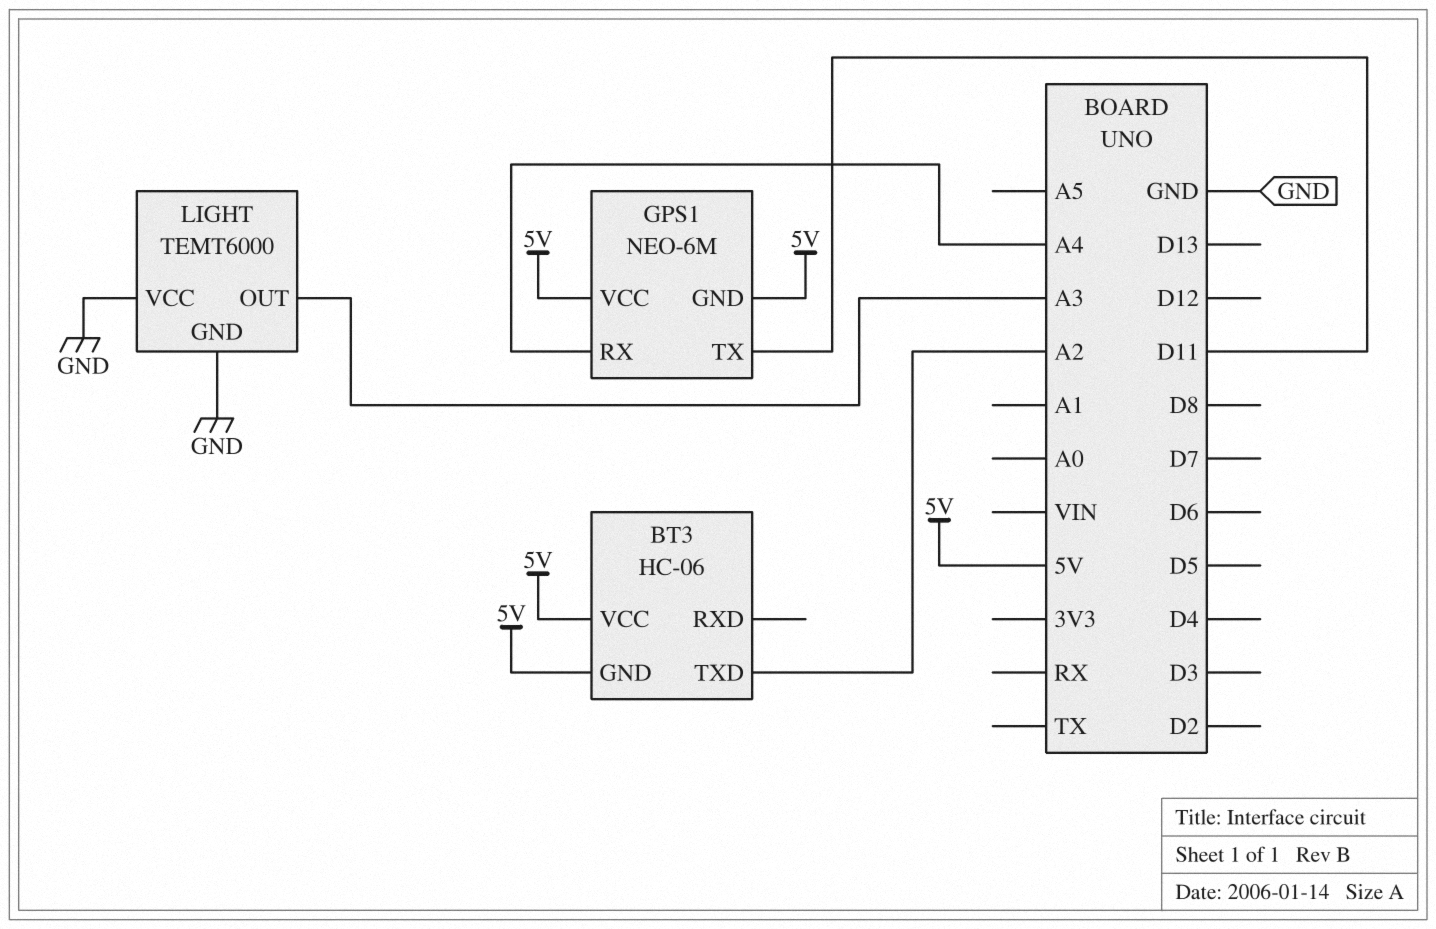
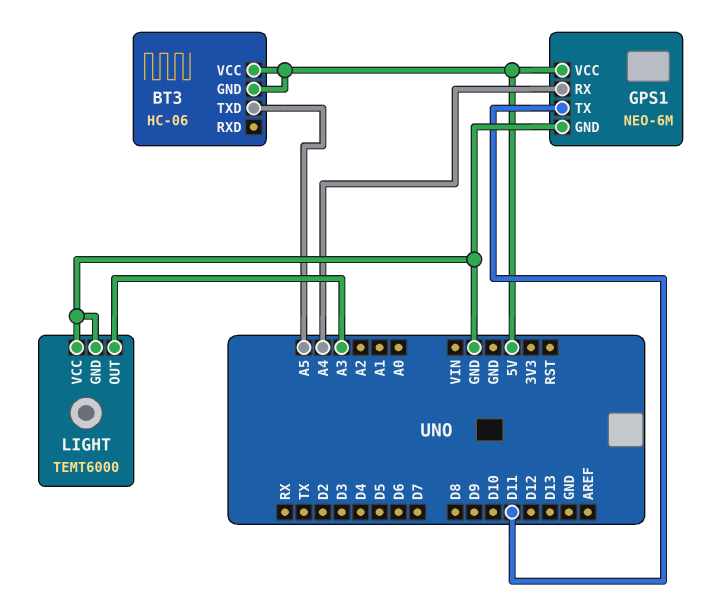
BT3 pin TXD: A2 -> A5
GPS1 pin GND: 5V -> GND

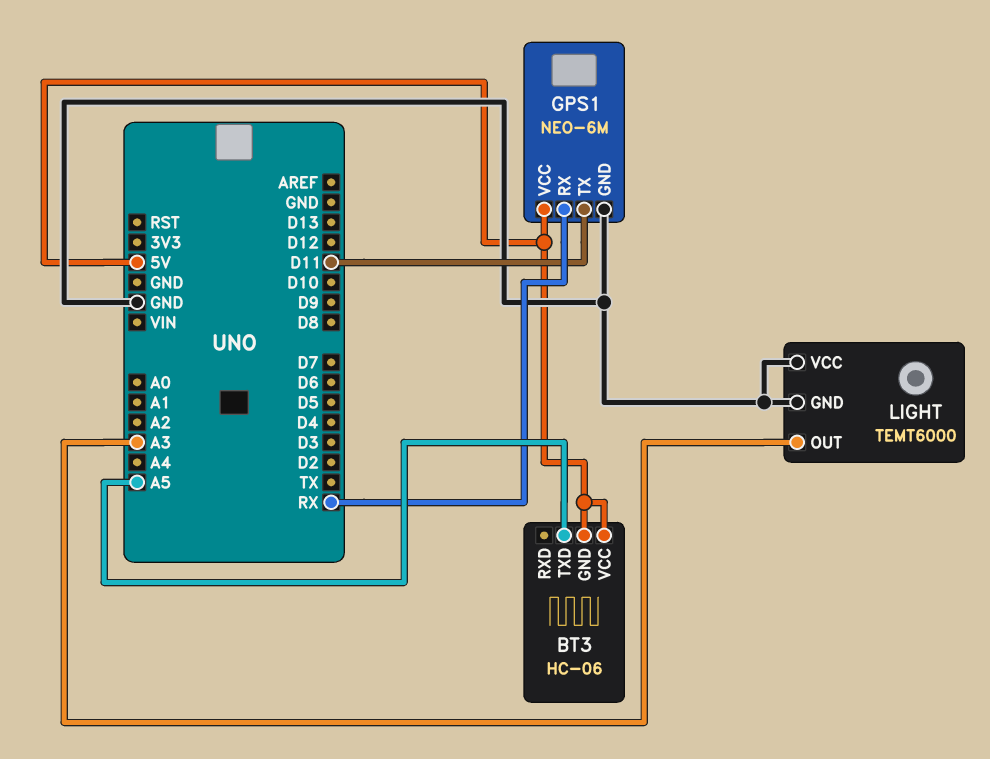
GPS1 pin RX: A4 -> RX

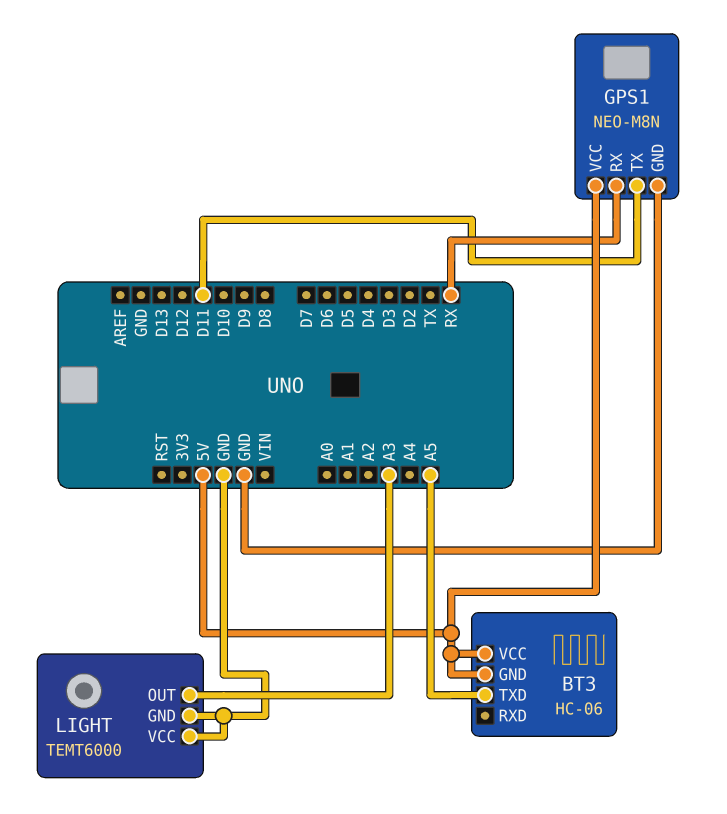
GPS1: NEO-6M -> NEO-M8N

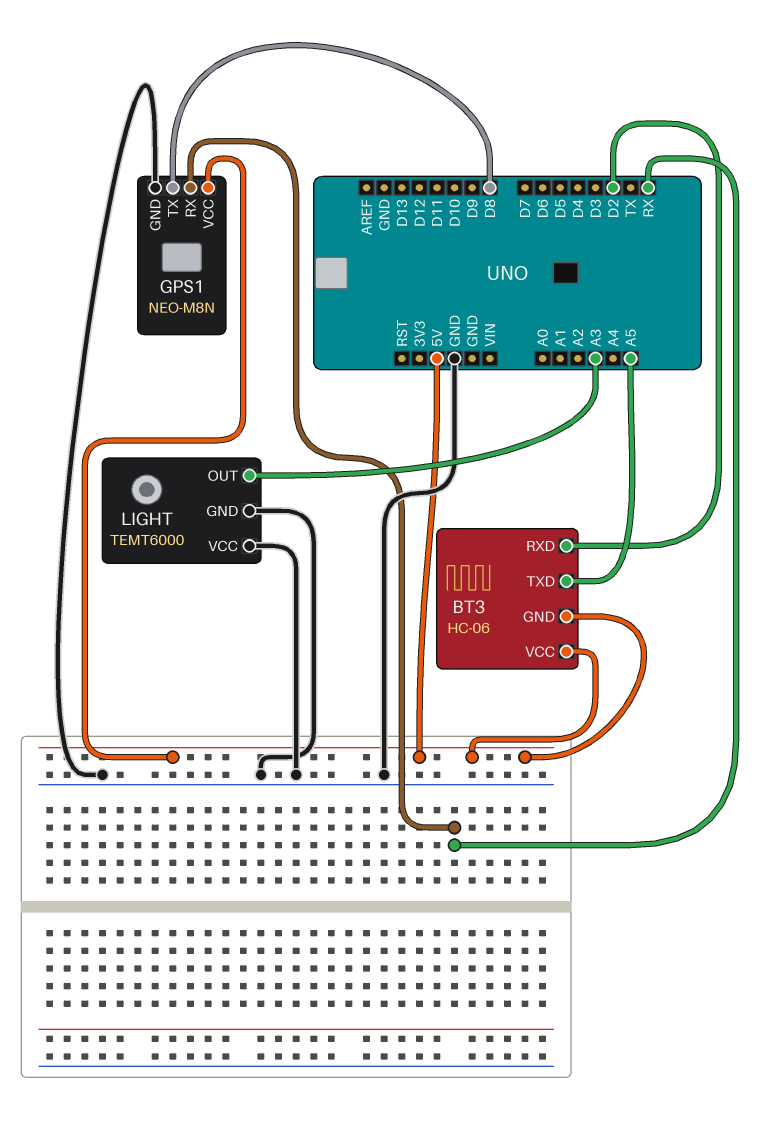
BT3 pin RXD: none -> D2
GPS1 pin TX: D11 -> D8

